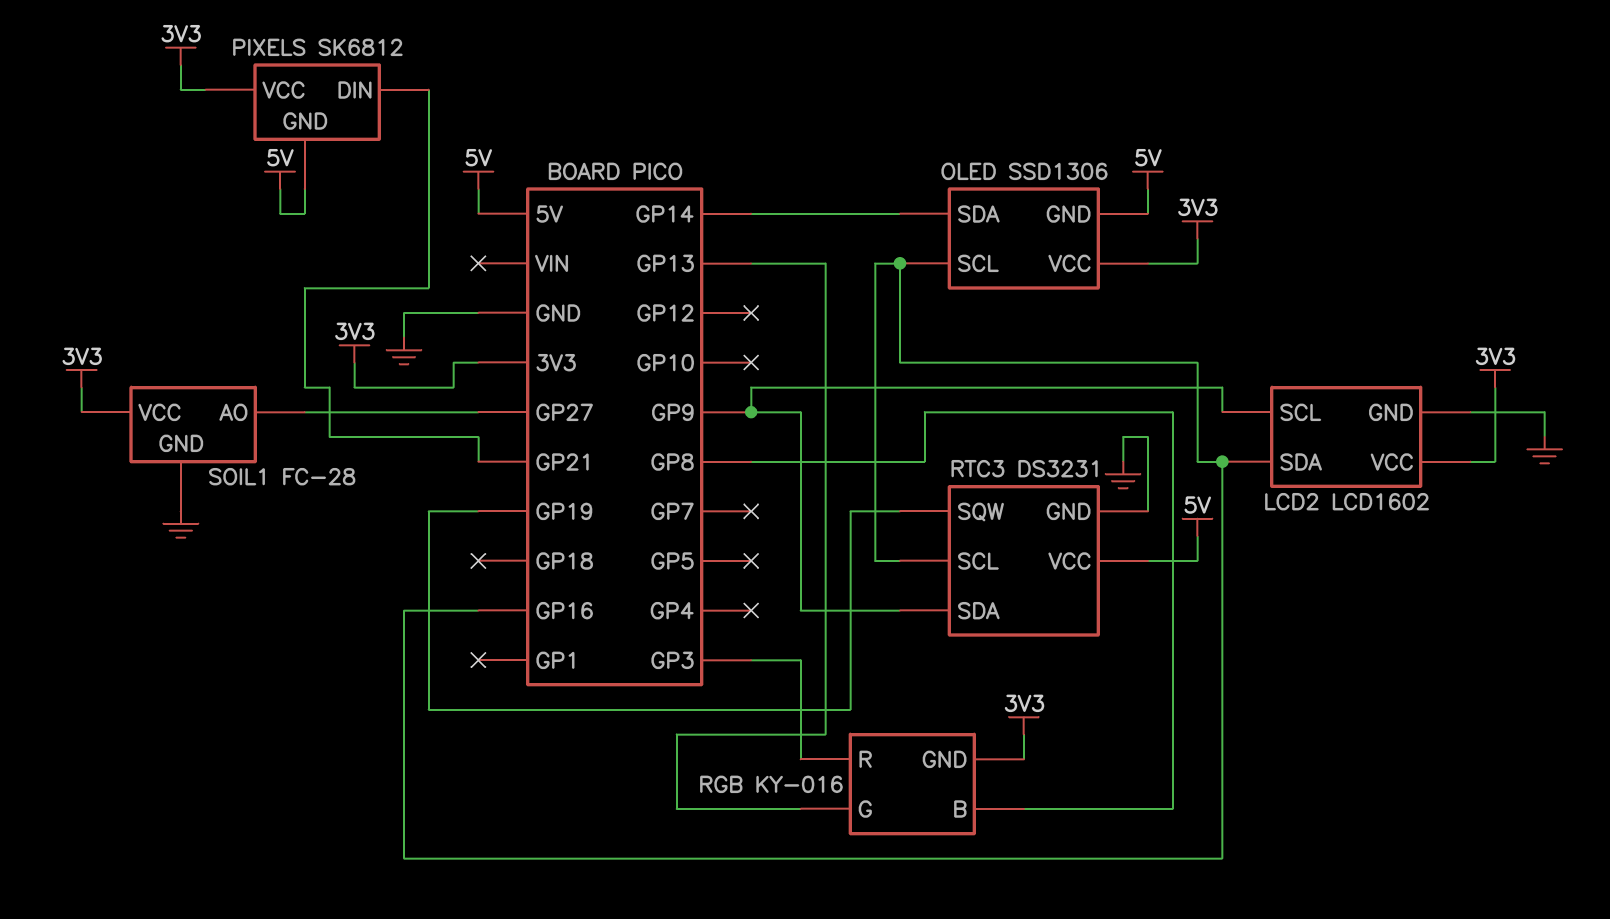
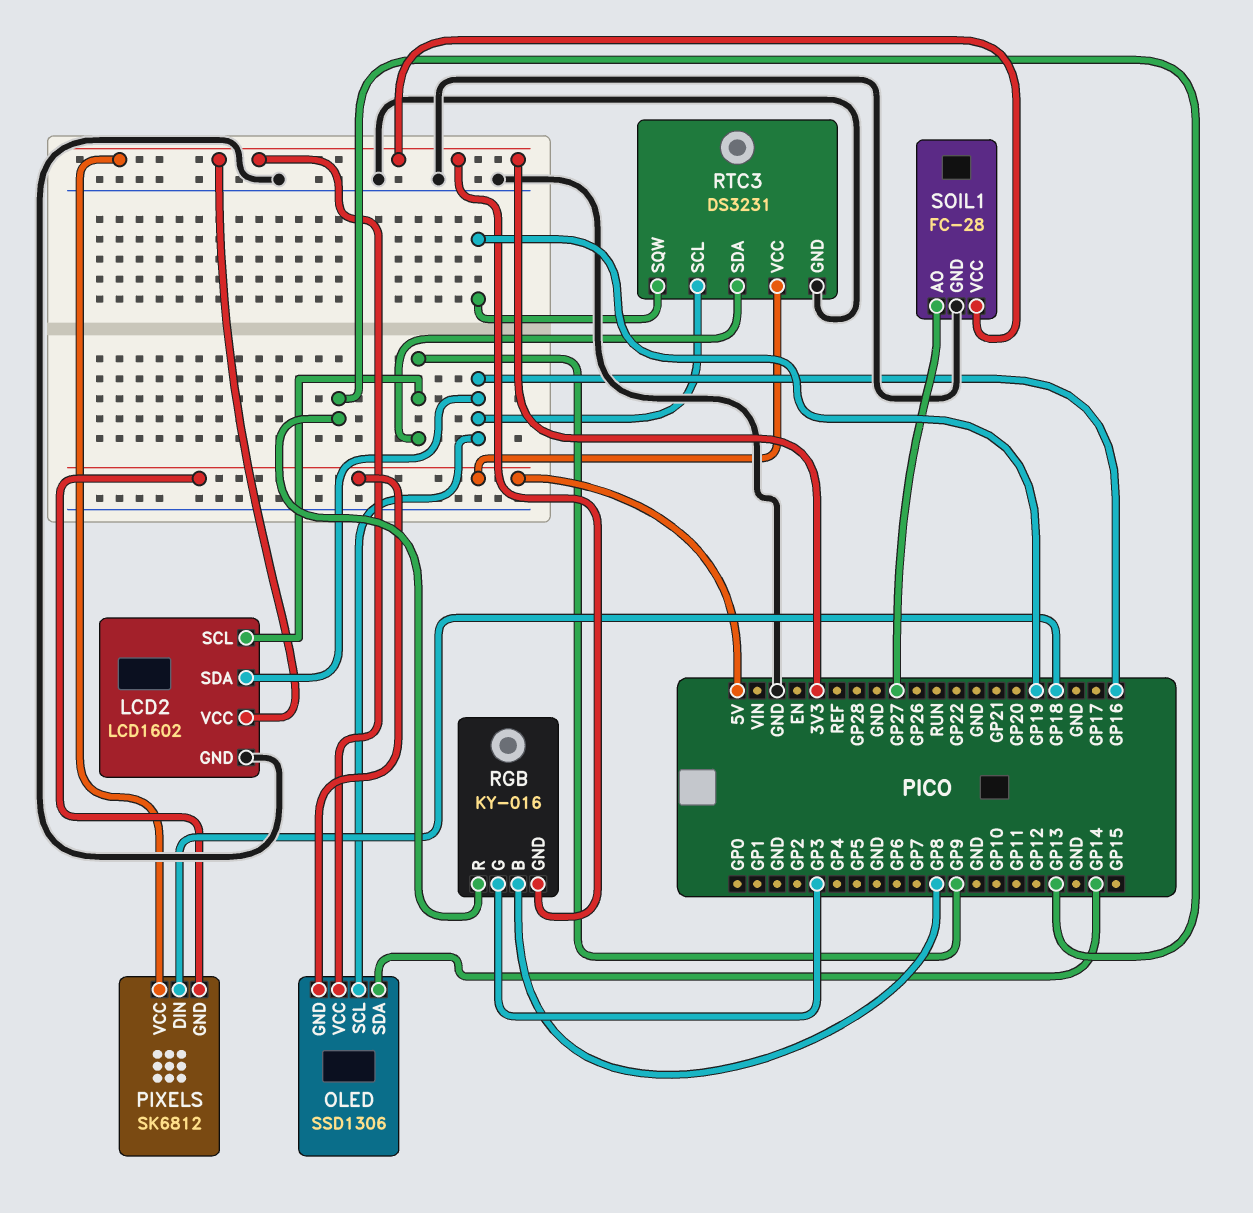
PIXELS pin DIN: GP21 -> GP18
RGB pin G: GP13 -> GP3
RGB pin R: GP3 -> GP13

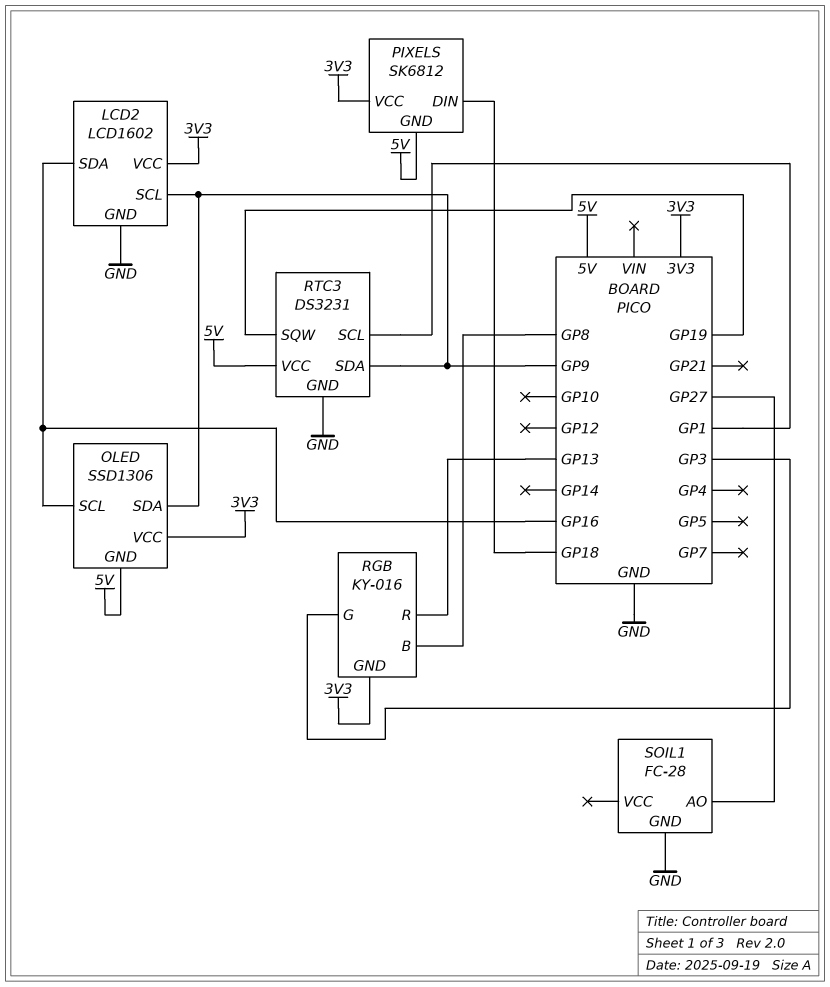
OLED pin SDA: GP14 -> GP9
RTC3 pin SCL: GP16 -> GP1
SOIL1 pin VCC: 3V3 -> none

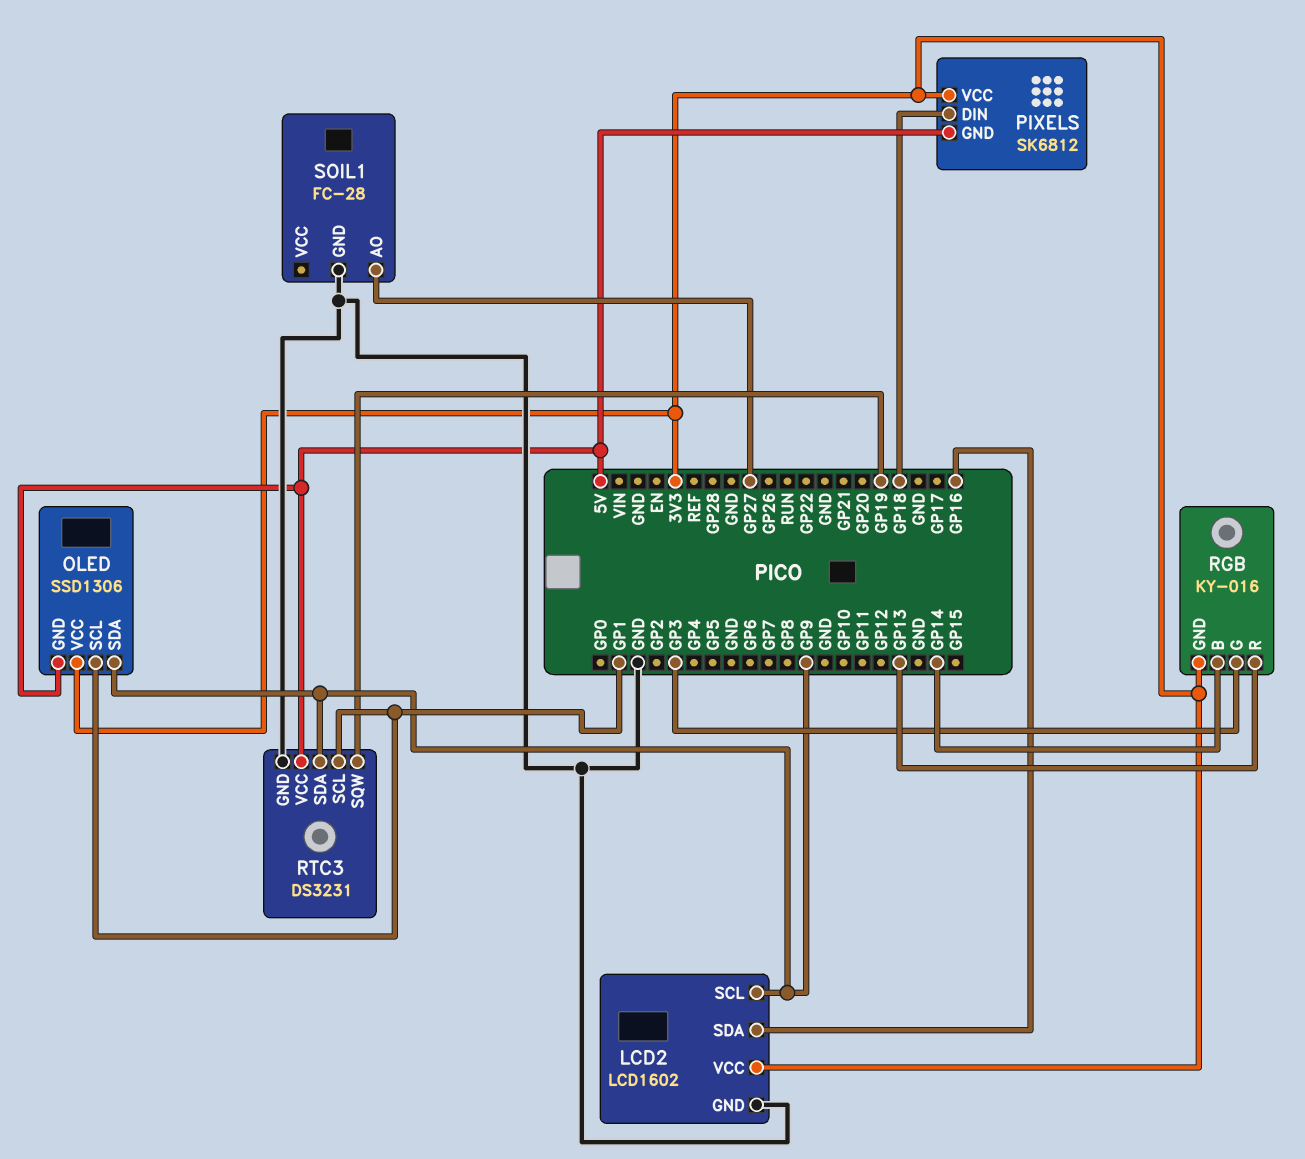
OLED pin SCL: GP16 -> GP1
RGB pin B: GP8 -> GP14

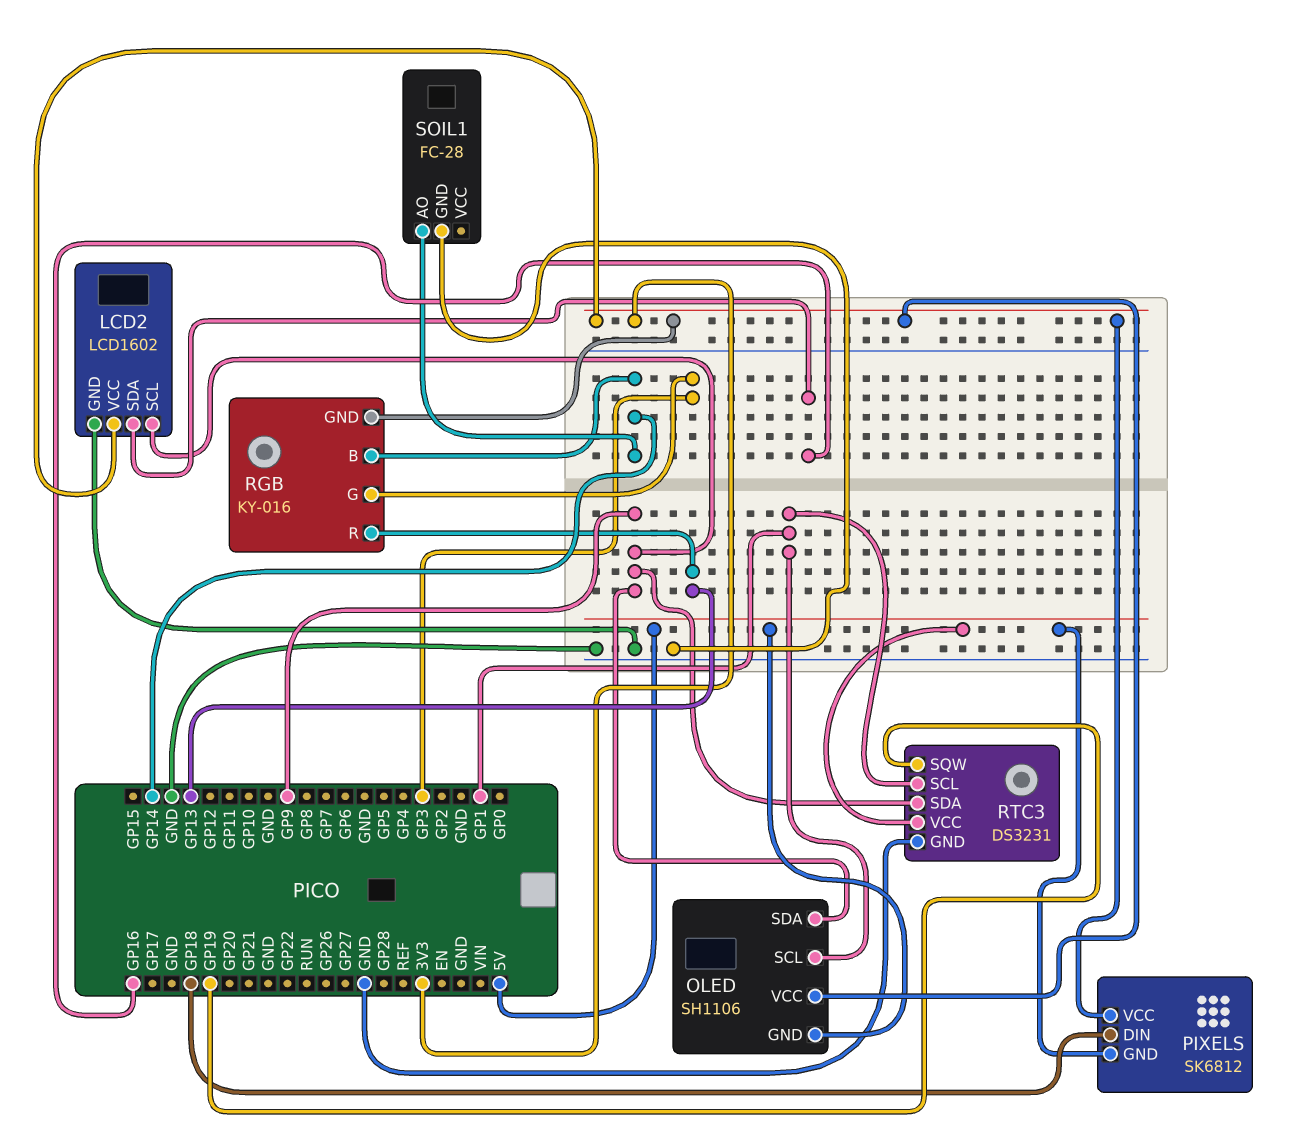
OLED: SSD1306 -> SH1106
SOIL1 pin AO: GP27 -> GP14

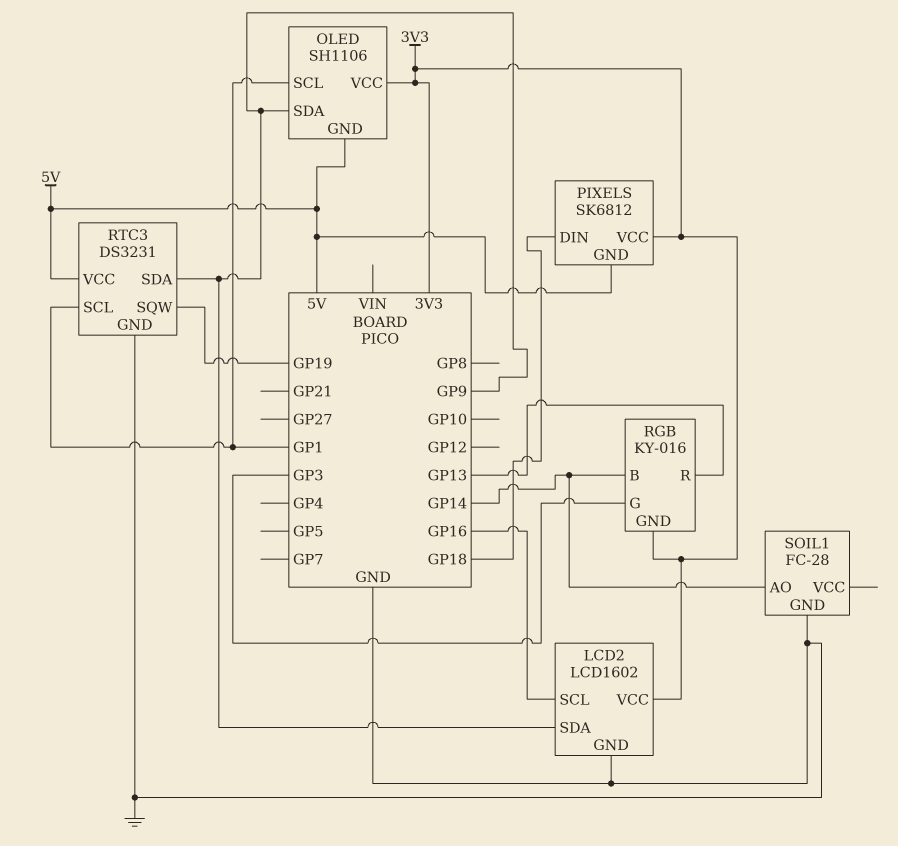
LCD2 pin SCL: GP9 -> GP16
LCD2 pin SDA: GP16 -> GP9

